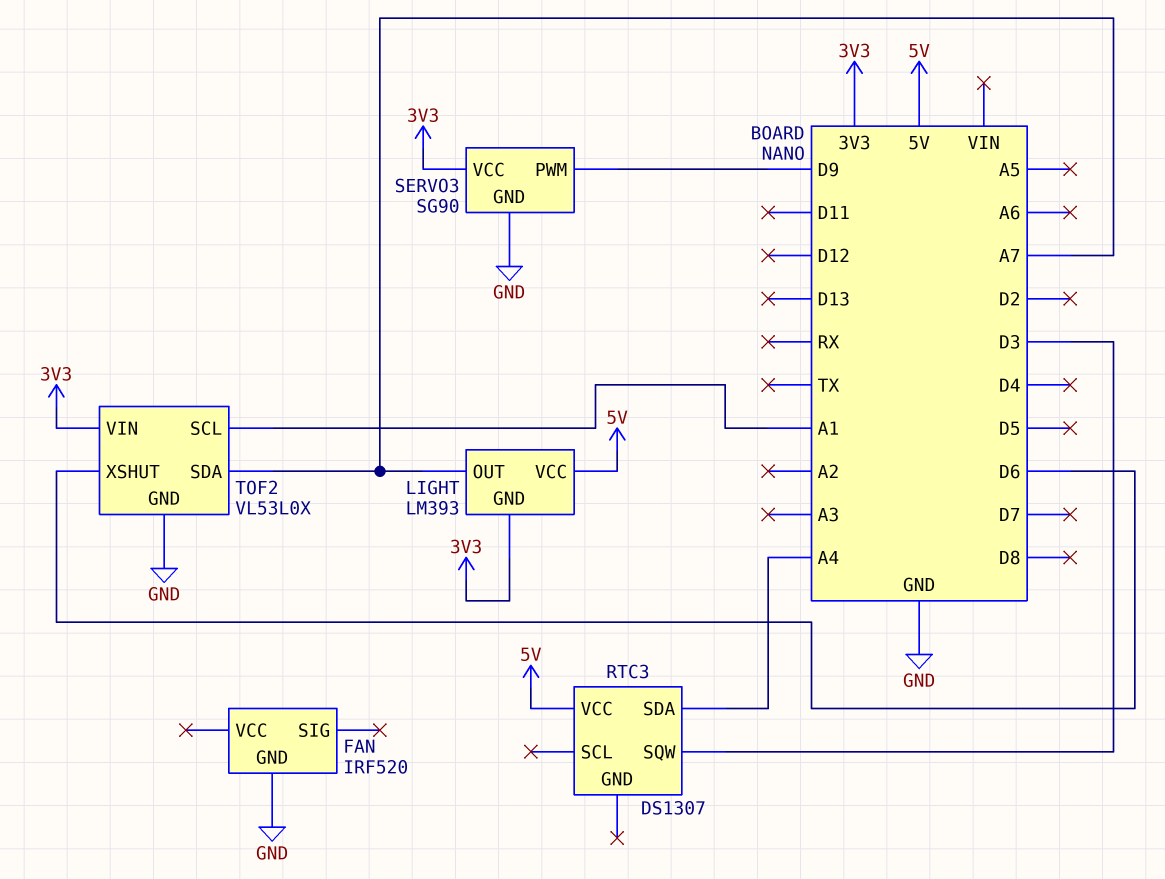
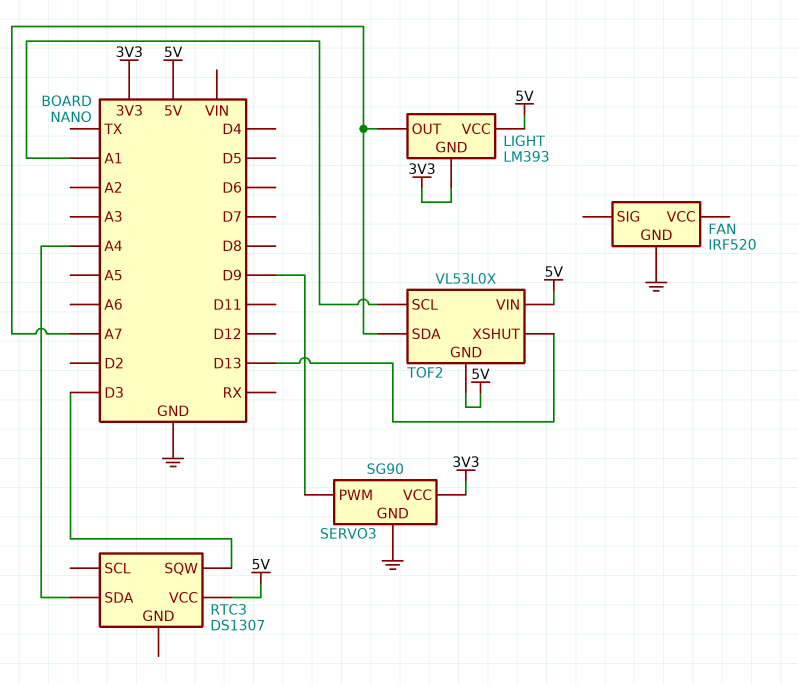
TOF2 pin GND: GND -> 5V
TOF2 pin VIN: 3V3 -> 5V
TOF2 pin XSHUT: D6 -> D13

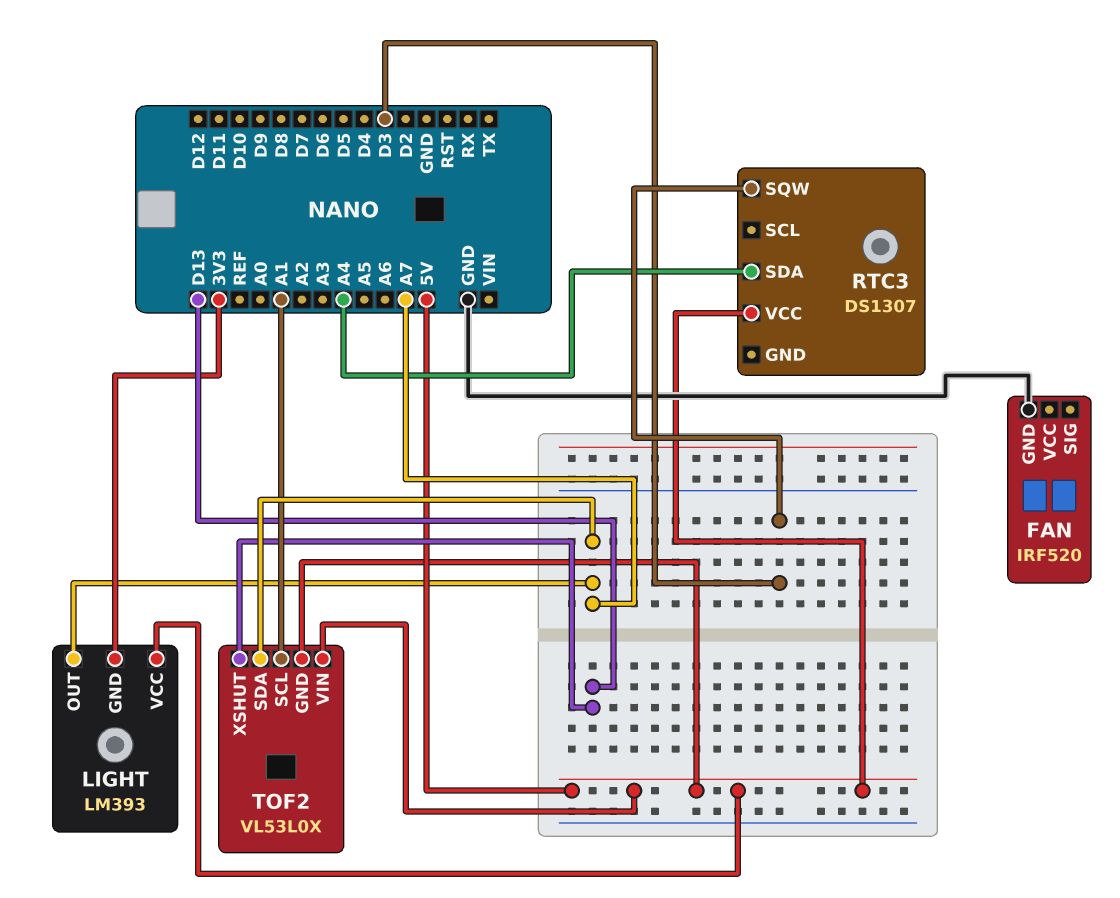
SERVO3: SG90 -> none
SERVO3 pin GND: GND -> none
SERVO3 pin PWM: D9 -> none
SERVO3 pin VCC: 3V3 -> none

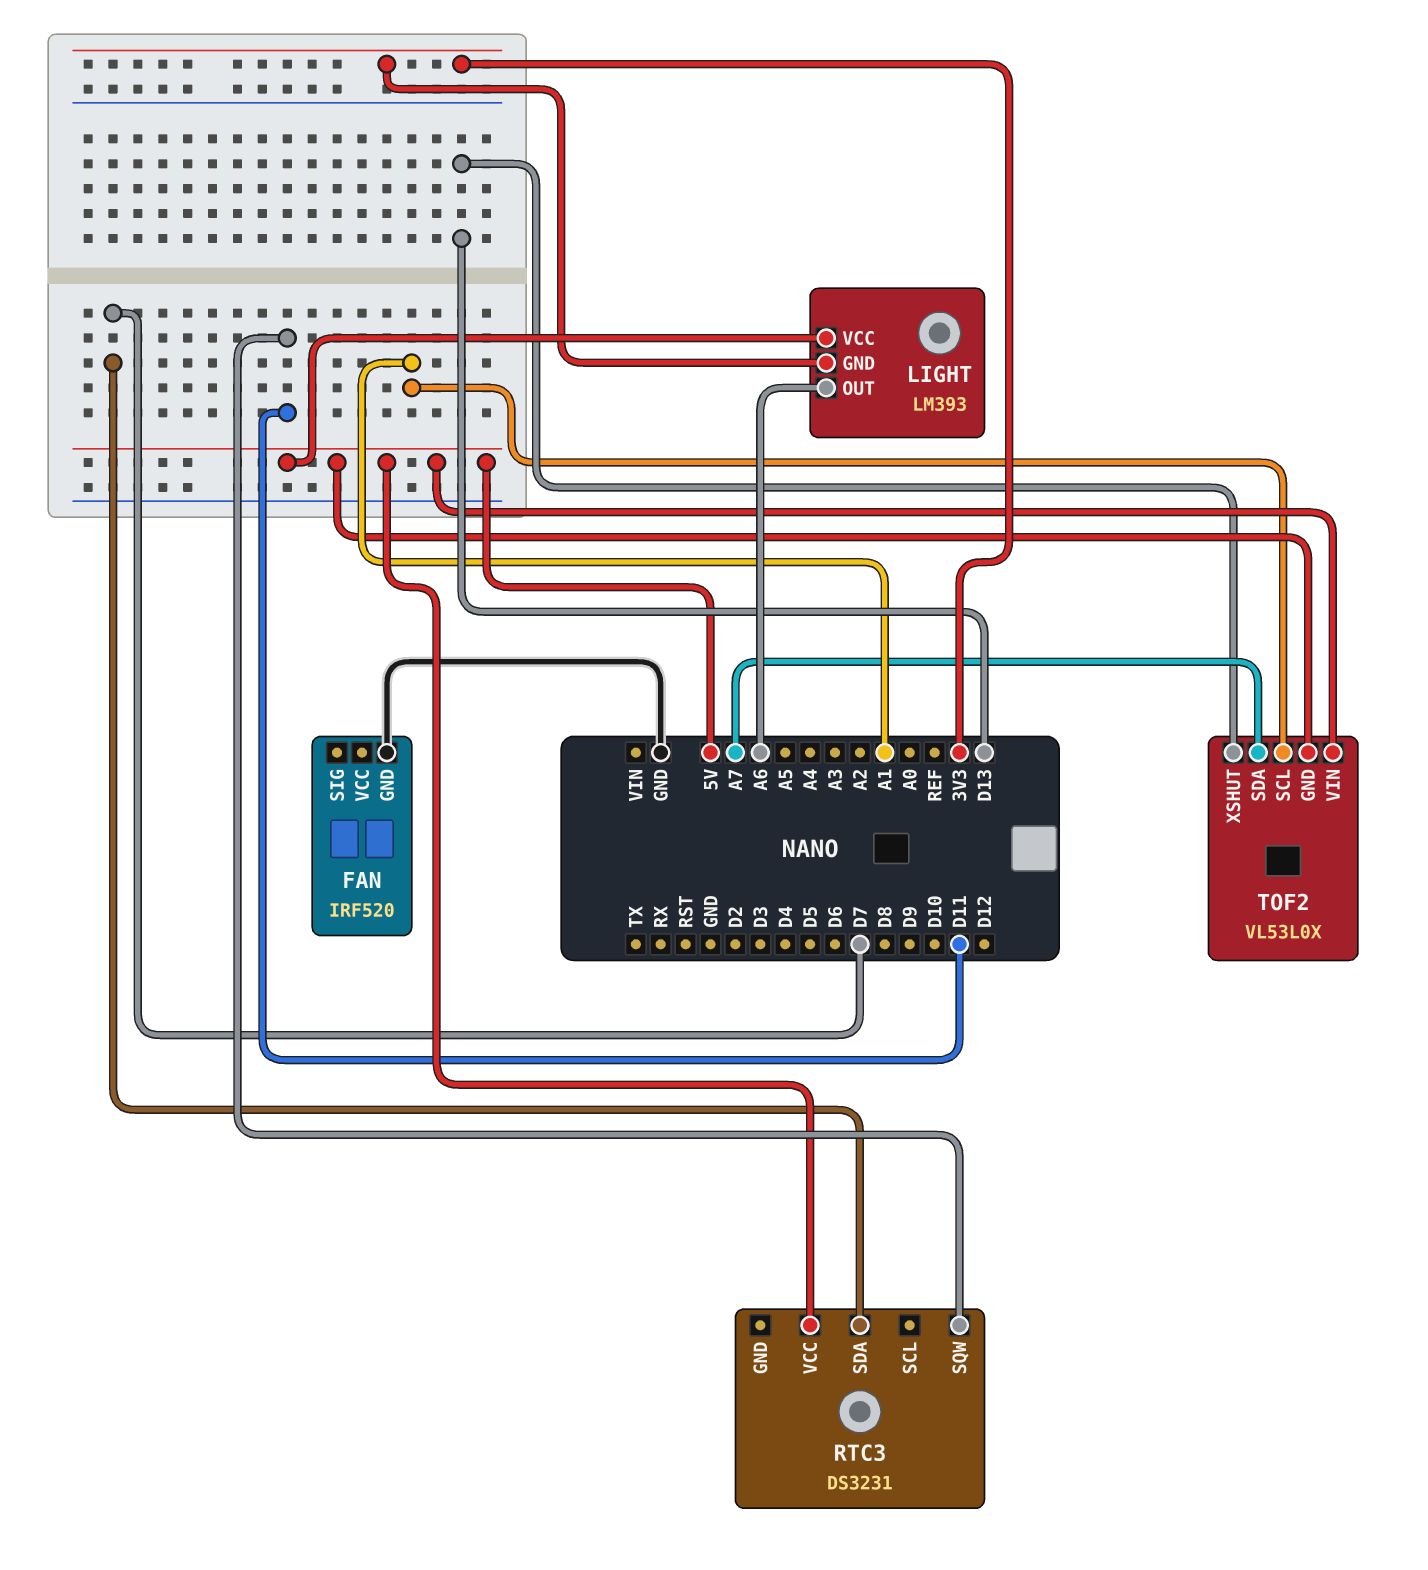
LIGHT pin OUT: A7 -> A6
RTC3: DS1307 -> DS3231
RTC3 pin SDA: A4 -> D7
RTC3 pin SQW: D3 -> D11

